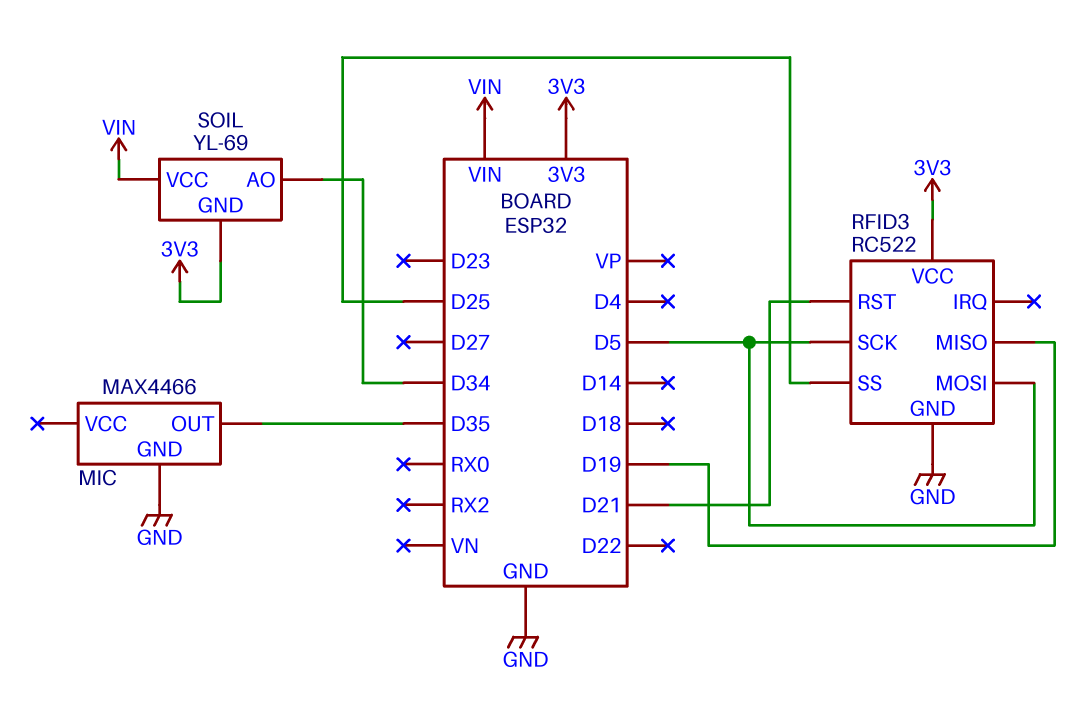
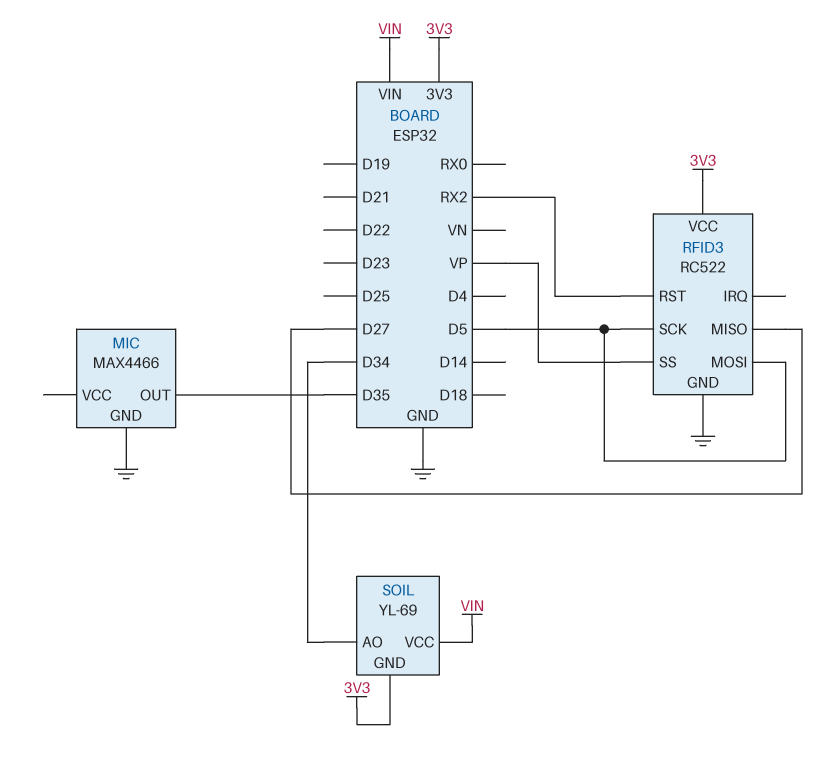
RFID3 pin MISO: D19 -> D27
RFID3 pin RST: D21 -> RX2
RFID3 pin SS: D25 -> VP

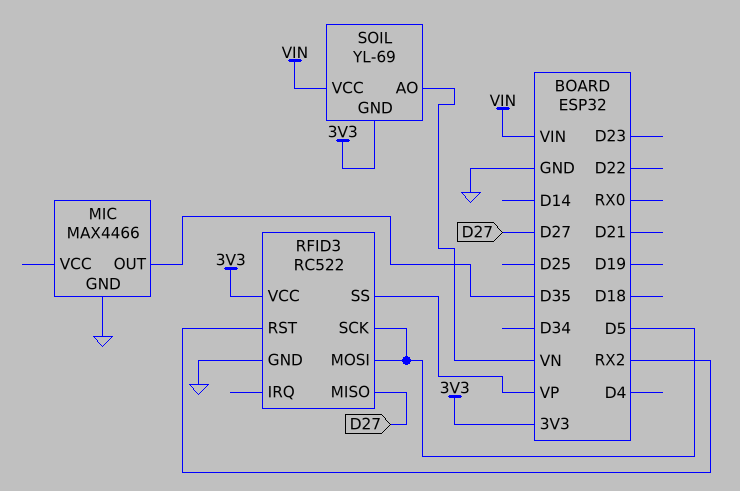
SOIL pin AO: D34 -> VN

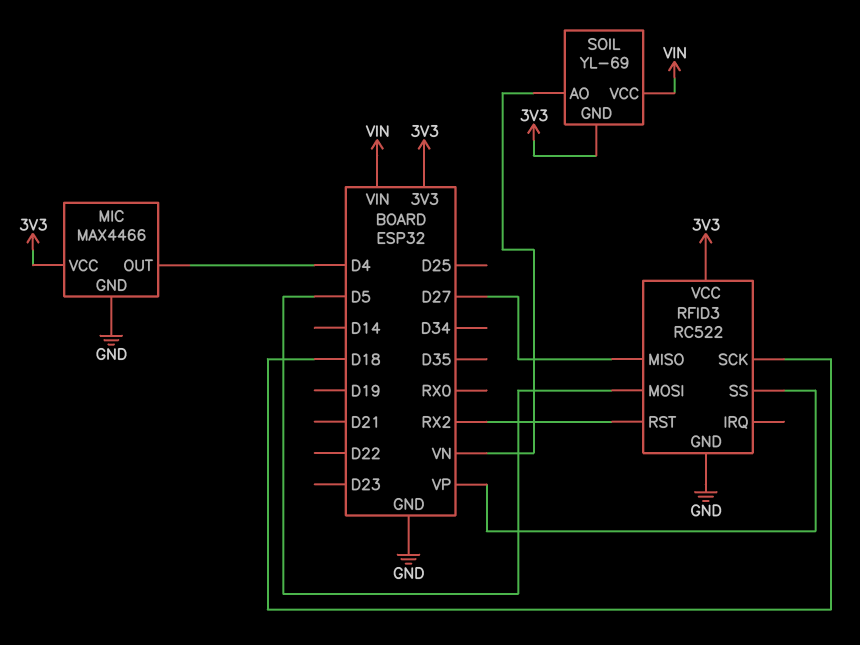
MIC pin OUT: D35 -> D4
MIC pin VCC: none -> 3V3
RFID3 pin SCK: D5 -> D18

